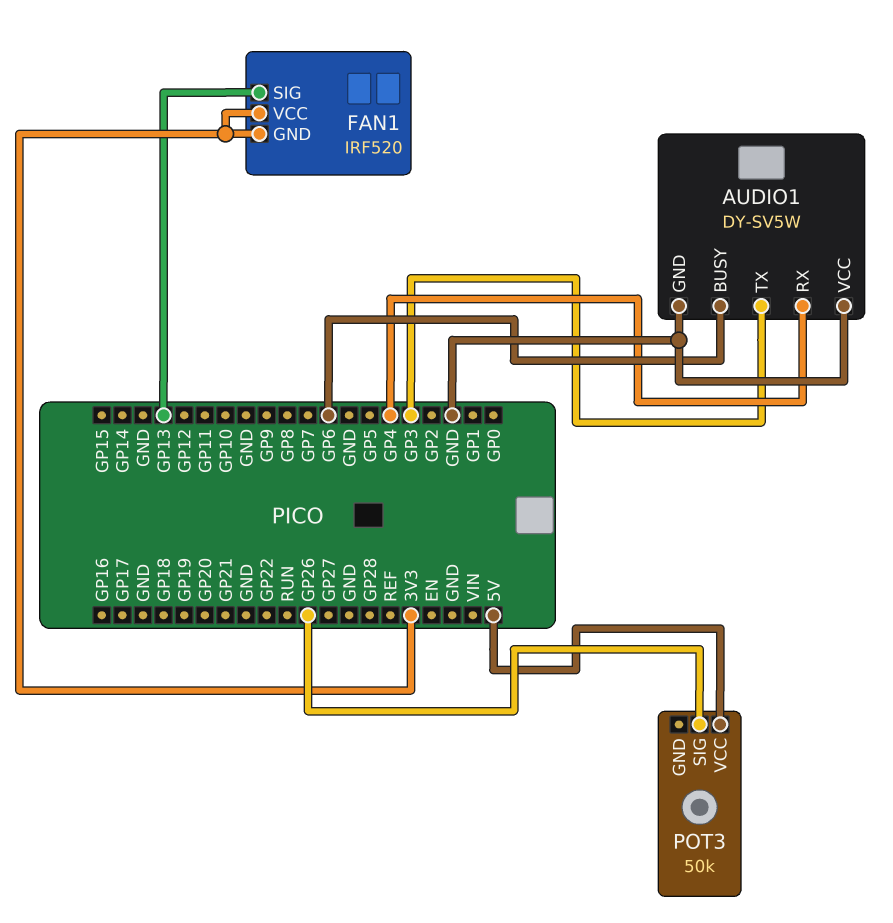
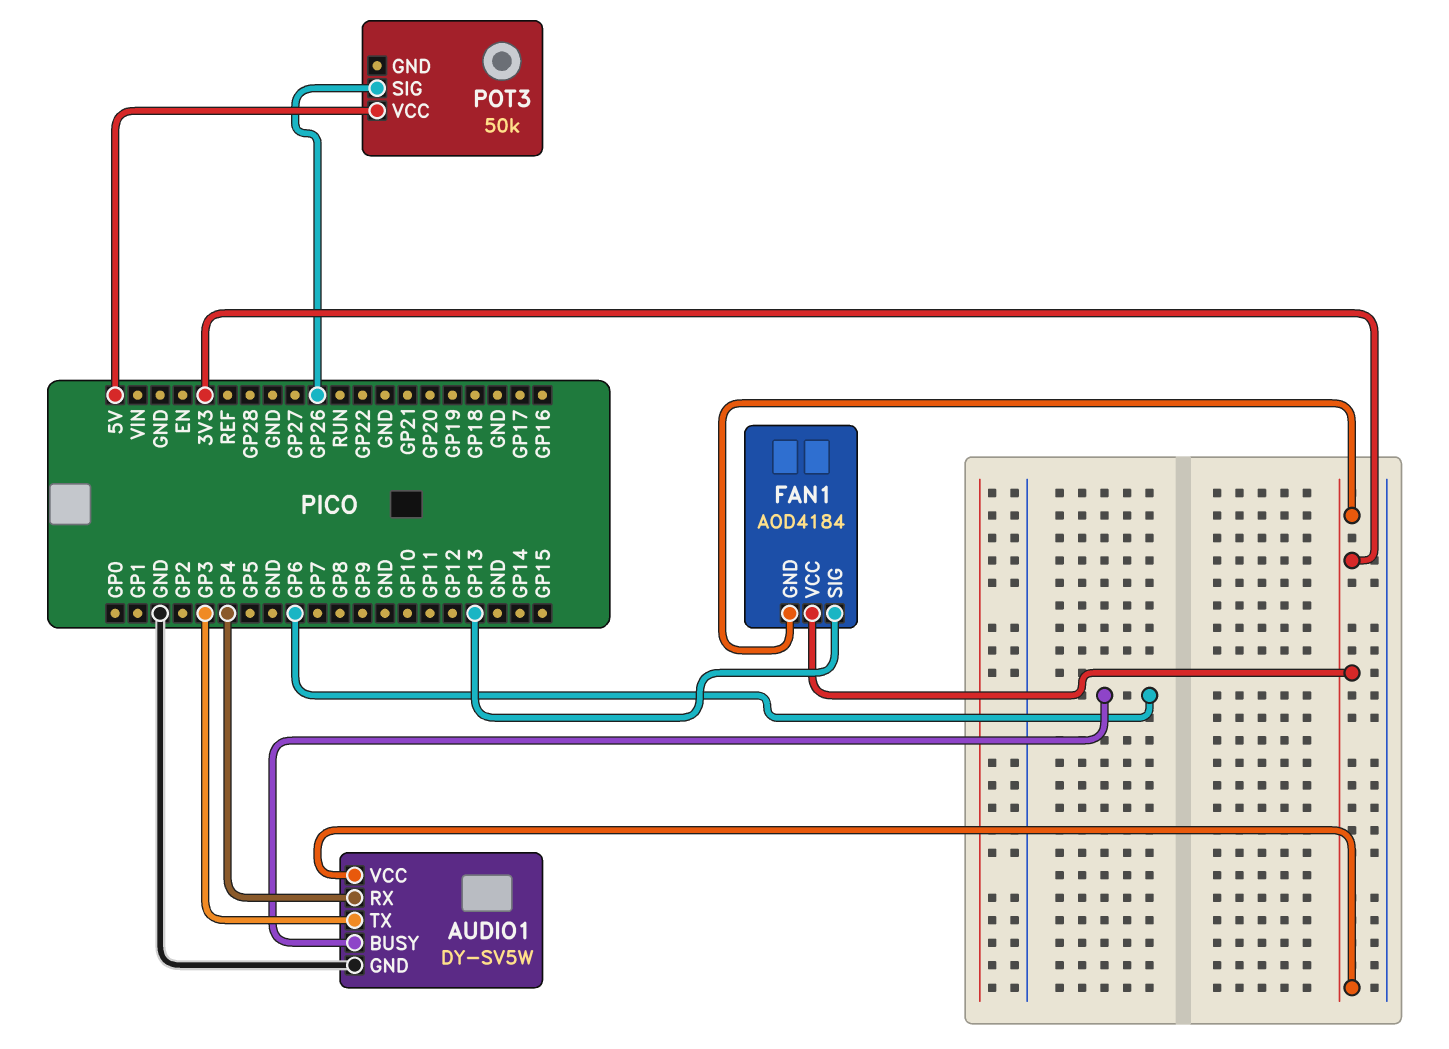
AUDIO1 pin VCC: GND -> 3V3
FAN1: IRF520 -> AOD4184

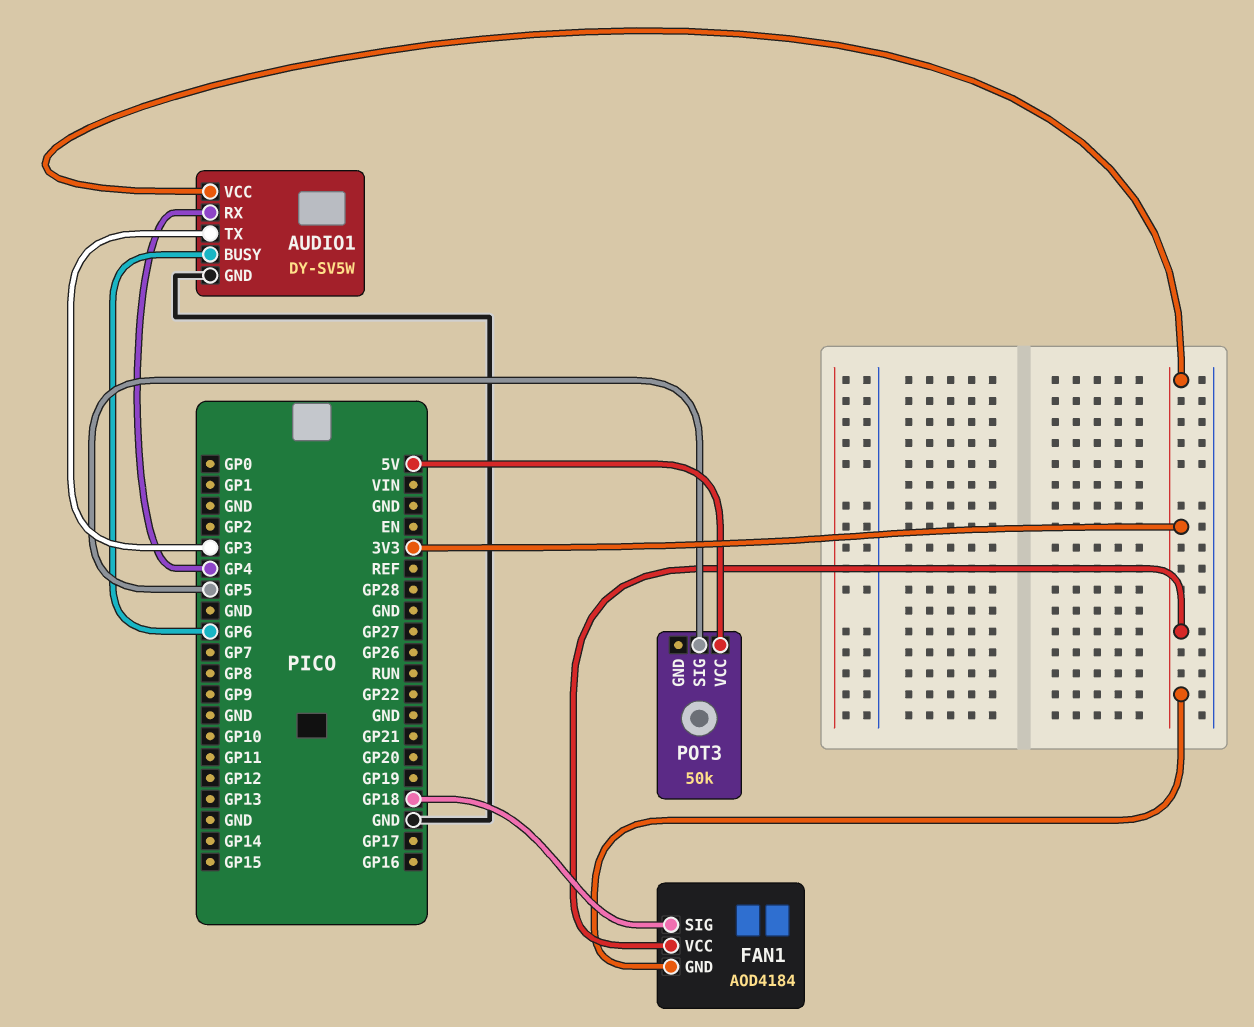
FAN1 pin SIG: GP13 -> GP18
POT3 pin SIG: GP26 -> GP5

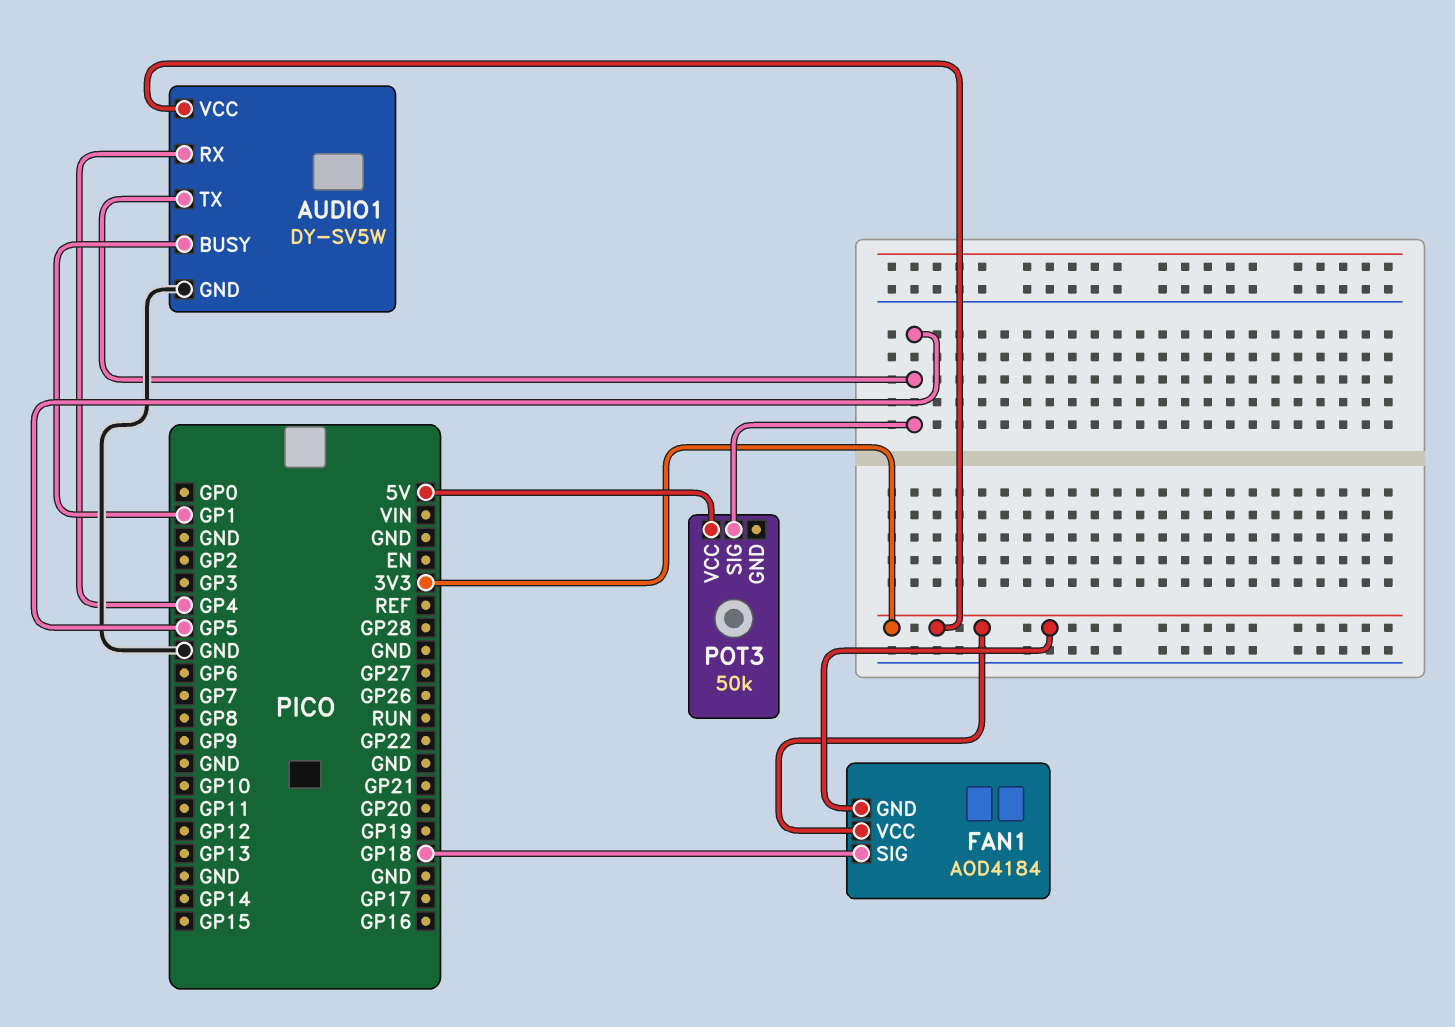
AUDIO1 pin BUSY: GP6 -> GP1
AUDIO1 pin TX: GP3 -> GP5

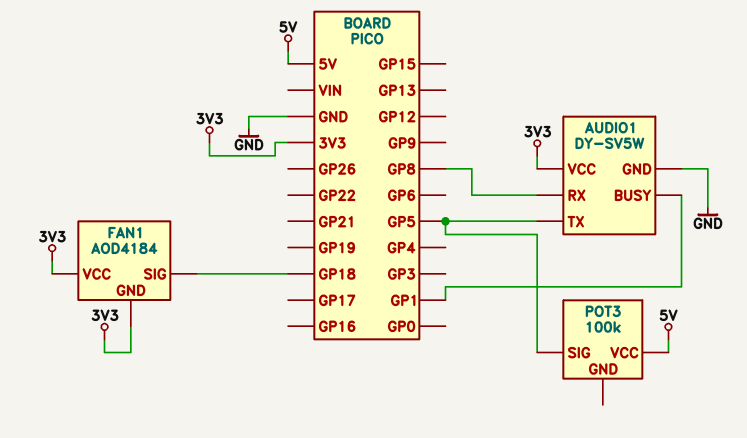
AUDIO1 pin RX: GP4 -> GP8
POT3: 50k -> 100k

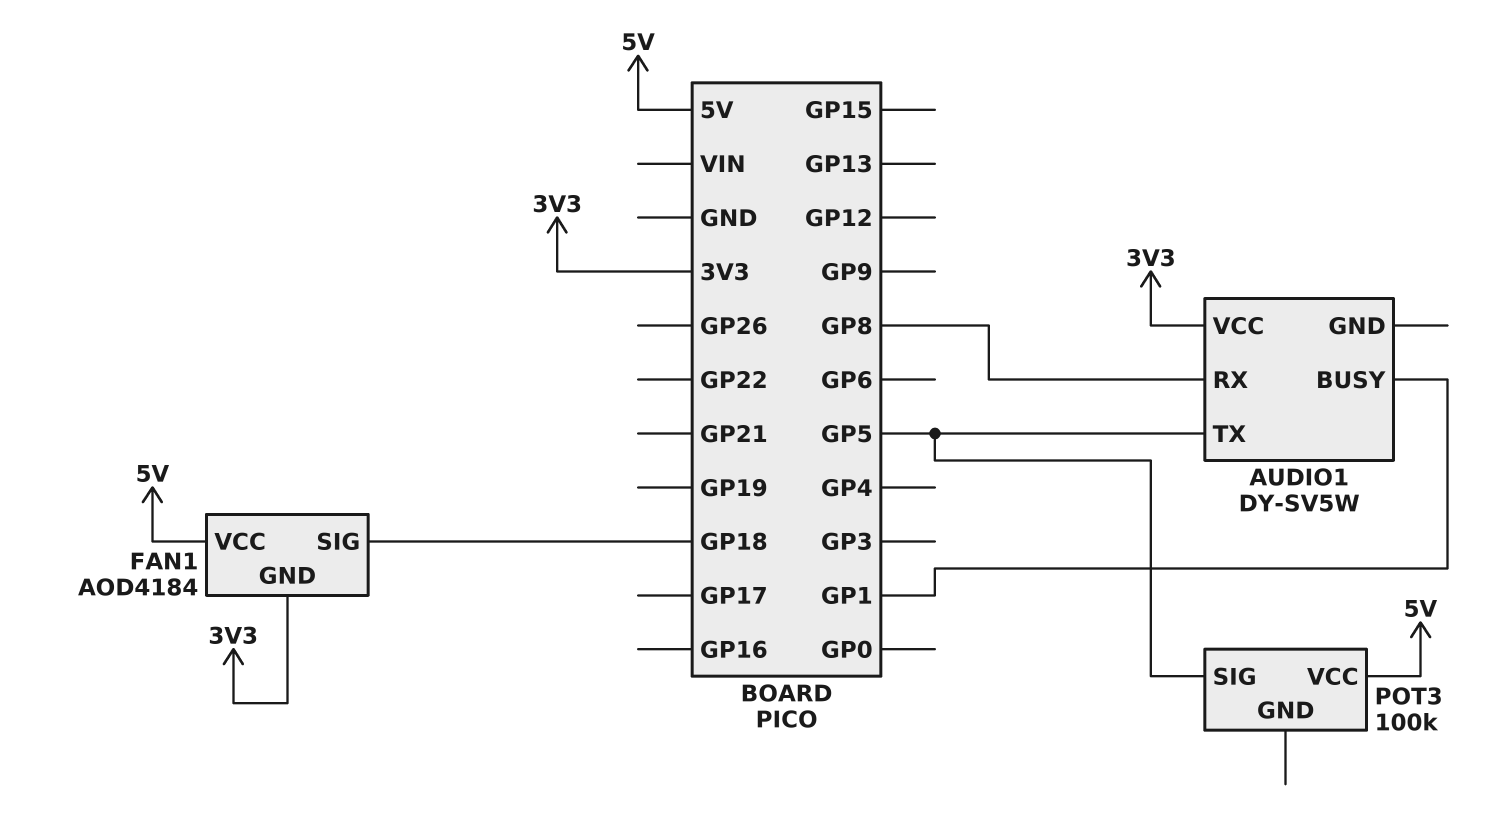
AUDIO1 pin GND: GND -> none
FAN1 pin VCC: 3V3 -> 5V

